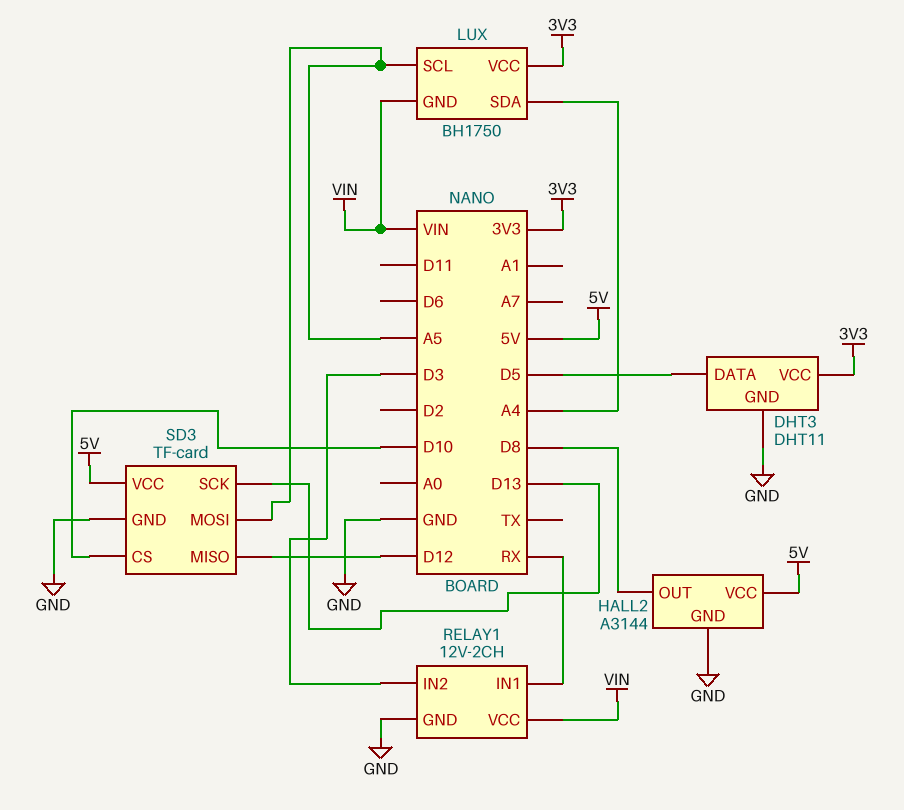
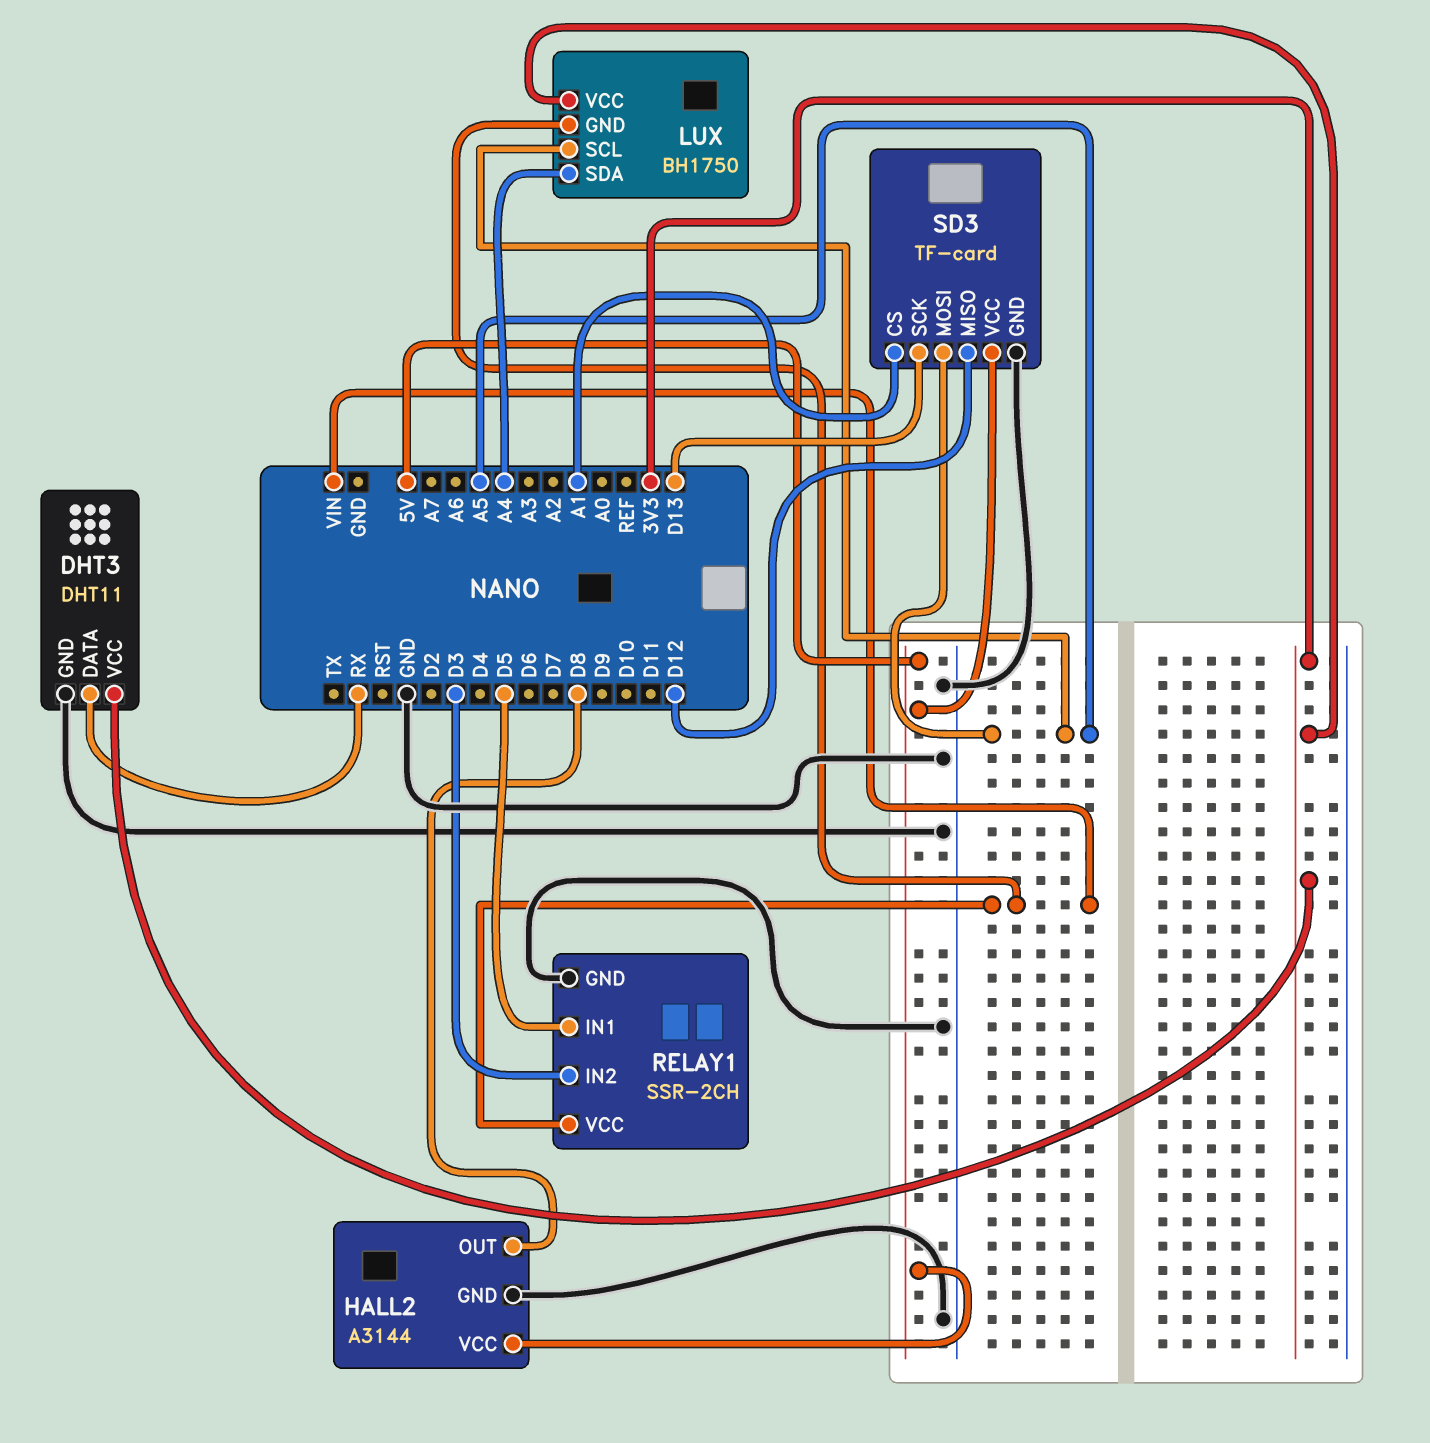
DHT3 pin DATA: D5 -> RX
RELAY1: 12V-2CH -> SSR-2CH
RELAY1 pin IN1: RX -> D5
SD3 pin CS: D10 -> A1

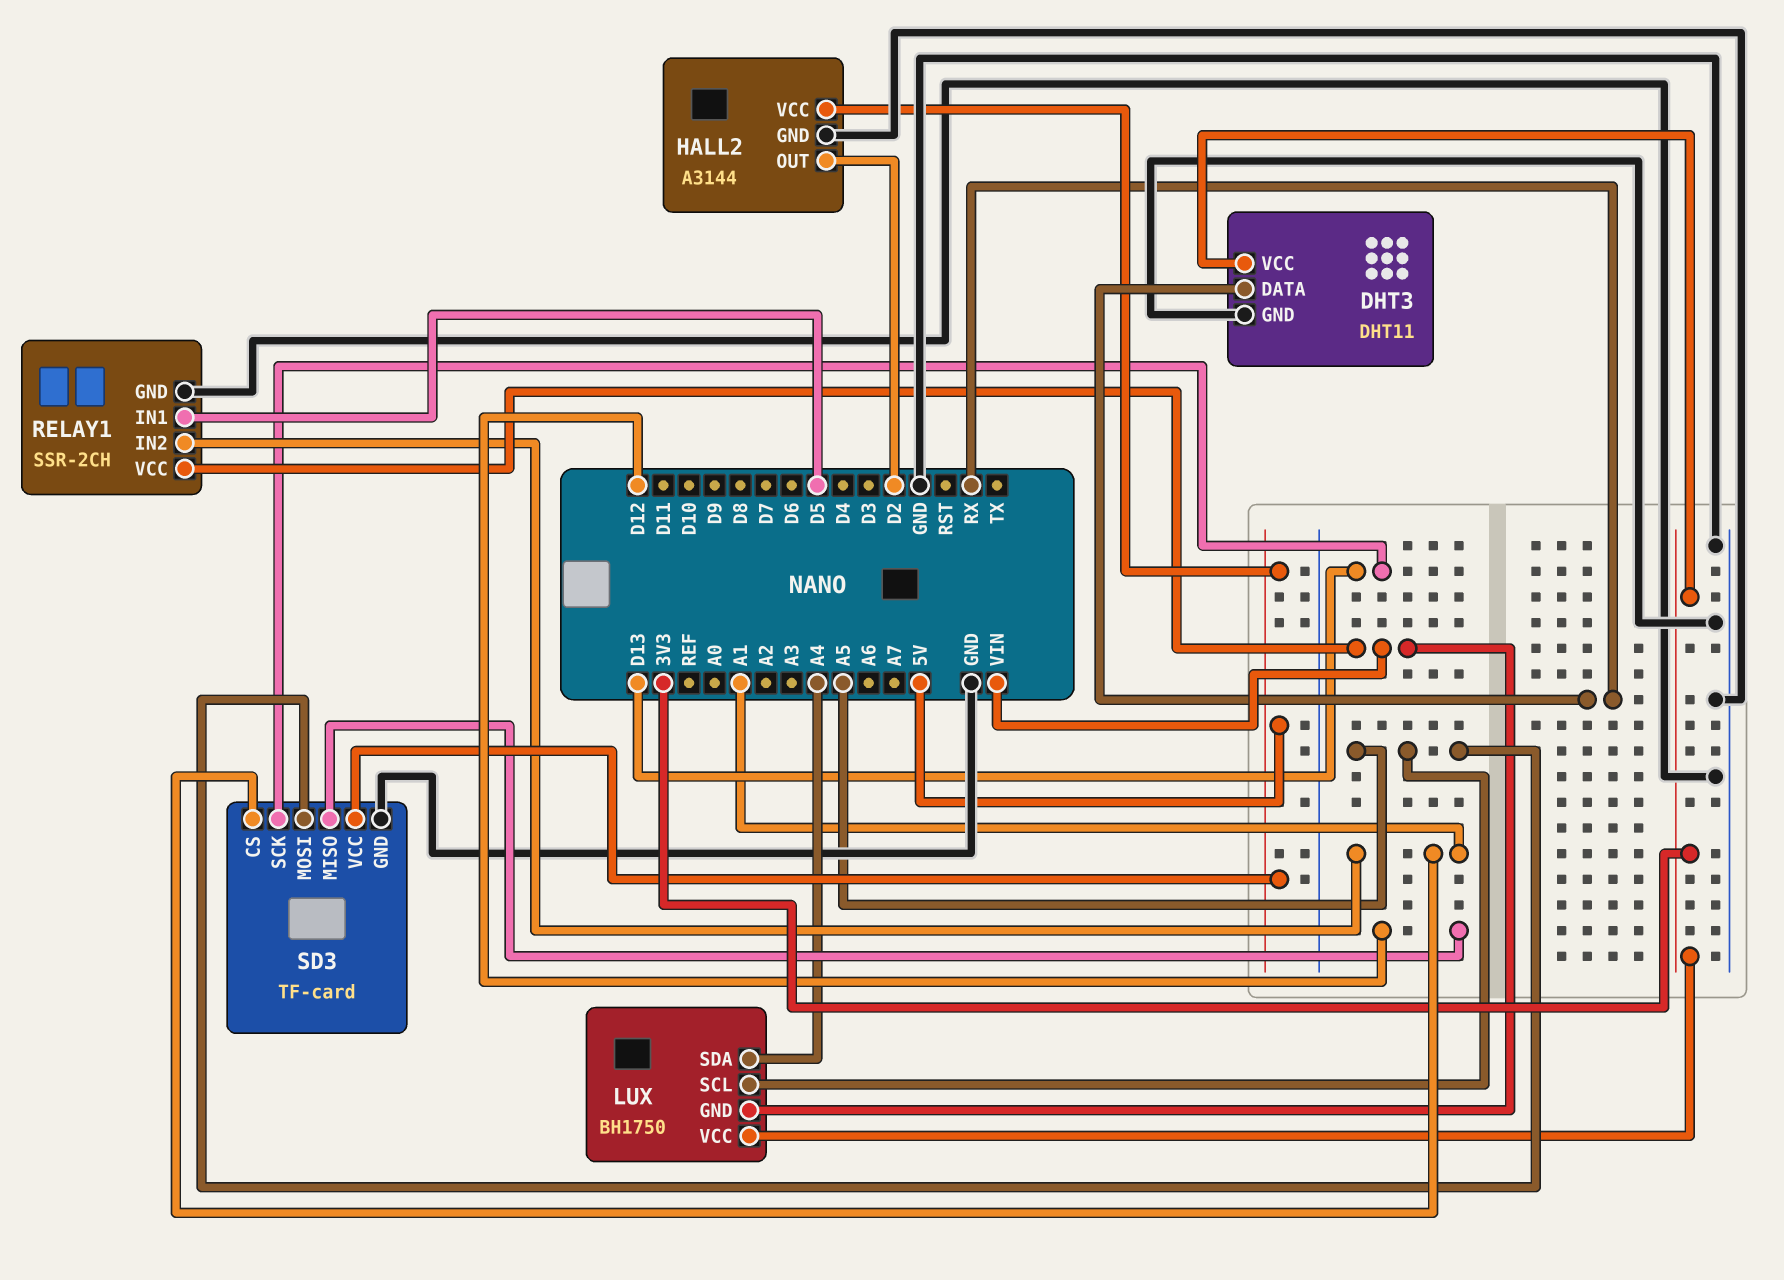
HALL2 pin OUT: D8 -> D2
RELAY1 pin IN2: D3 -> A1

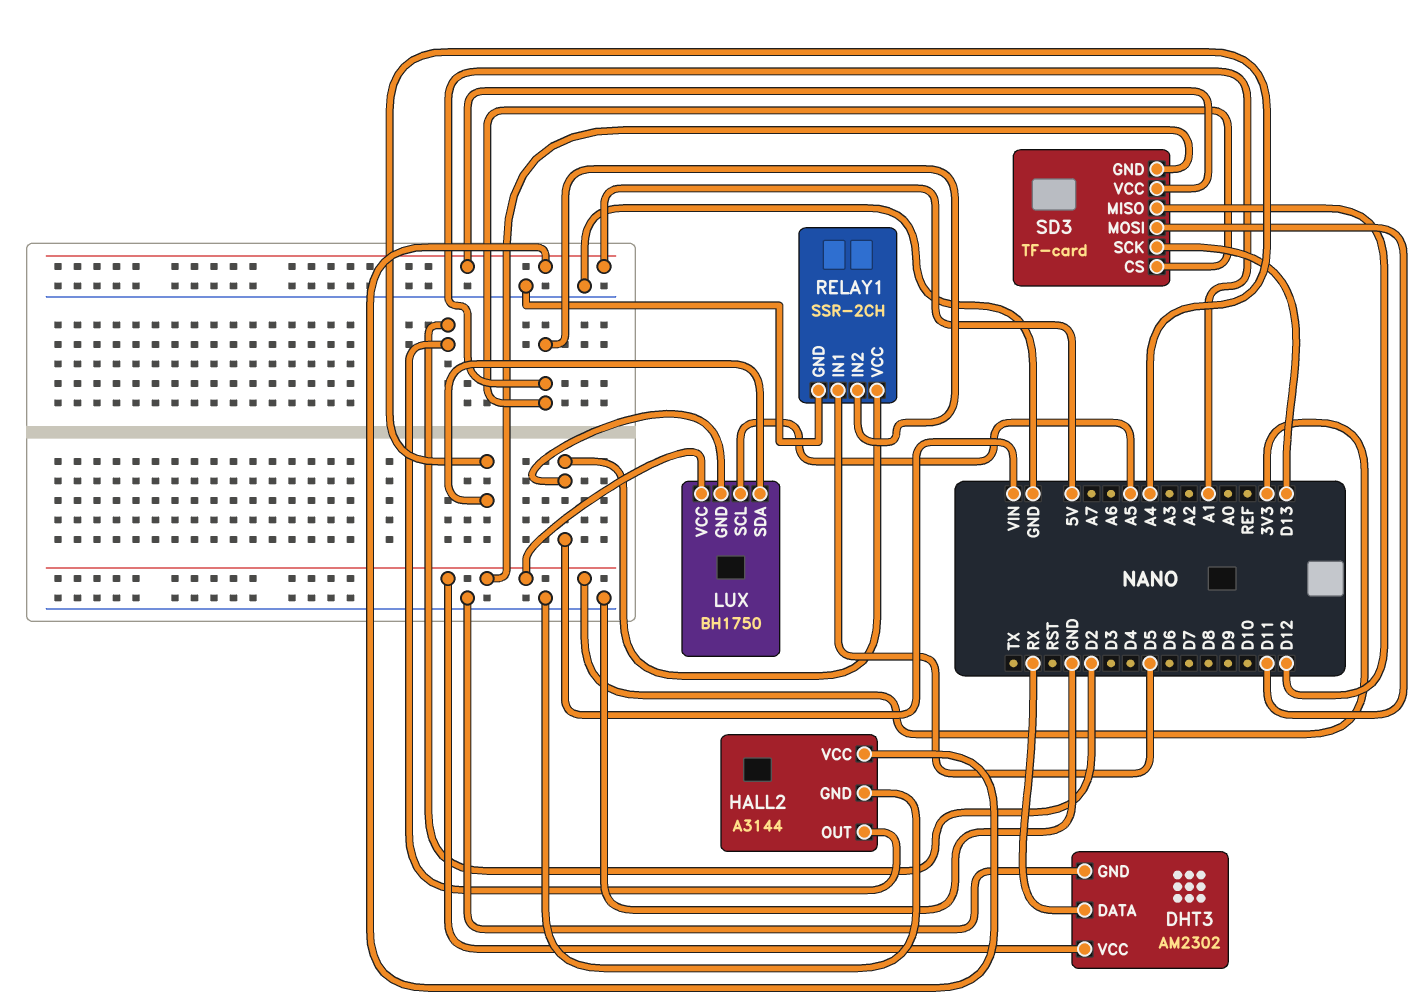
DHT3: DHT11 -> AM2302
SD3 pin GND: GND -> 3V3
SD3 pin MOSI: A5 -> D11

